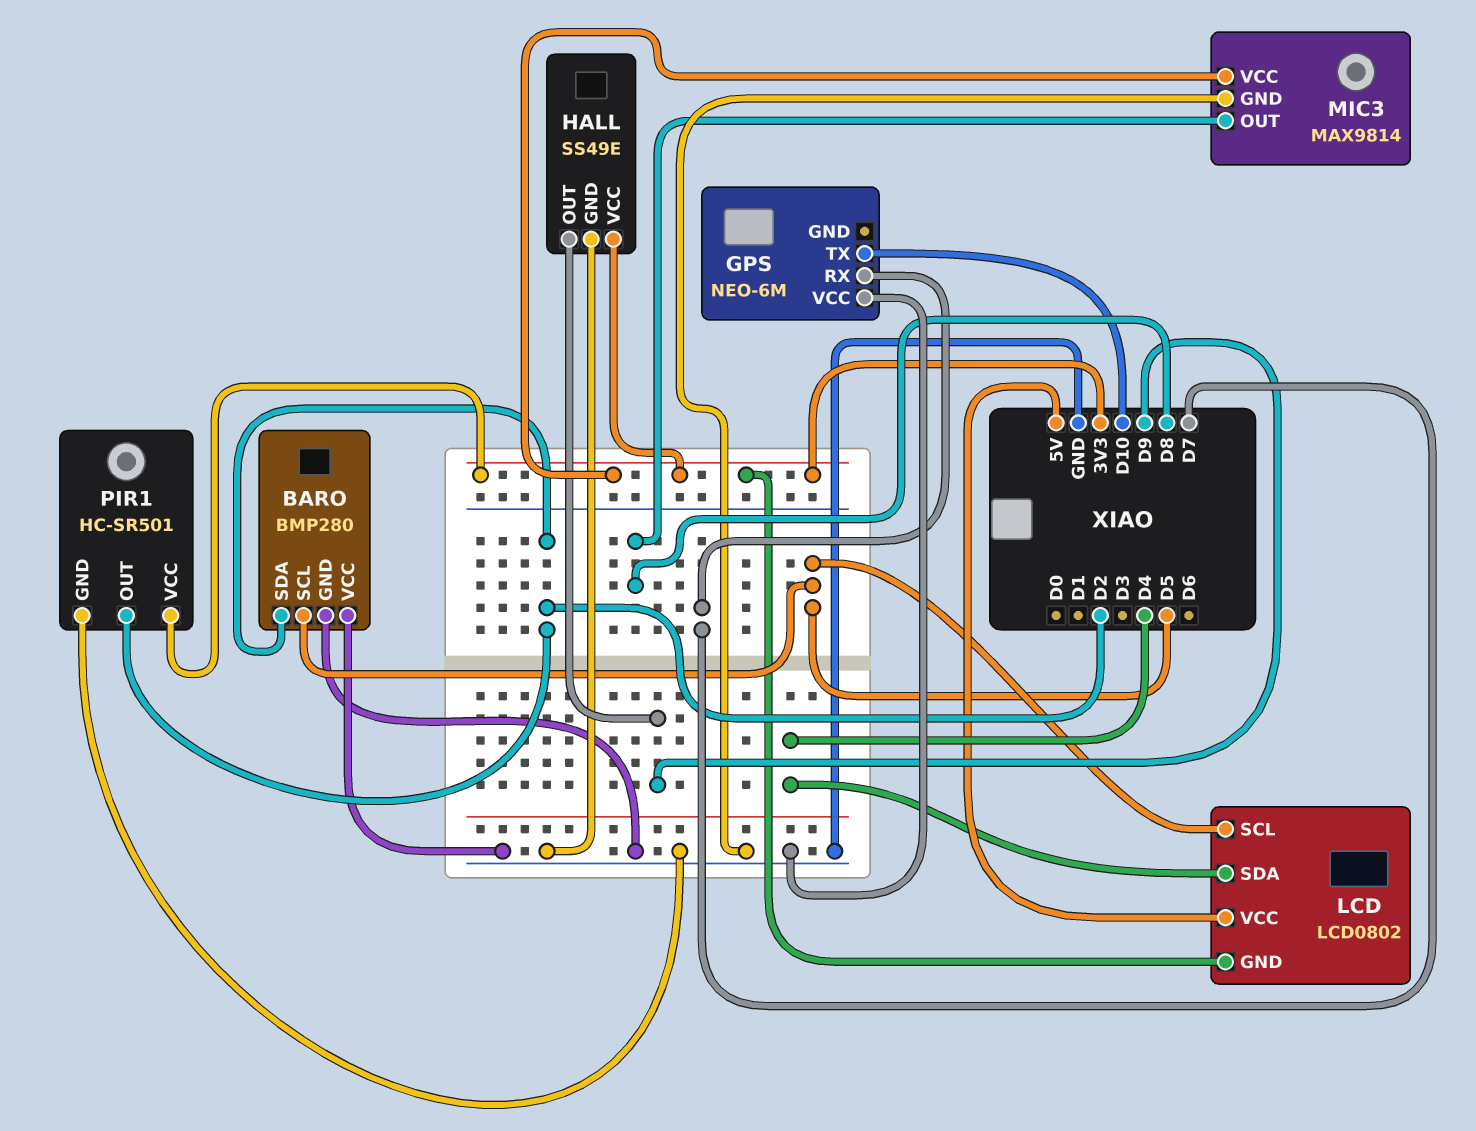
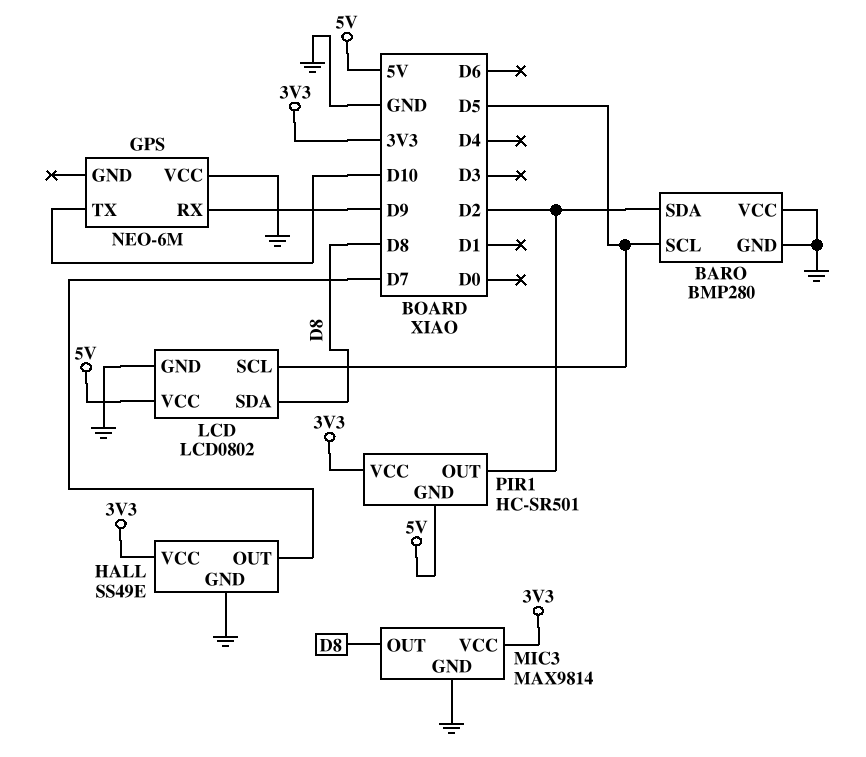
GPS pin RX: D7 -> D9
HALL pin OUT: D9 -> D7
LCD pin GND: 3V3 -> GND
LCD pin SDA: D4 -> D8
PIR1 pin GND: GND -> 5V

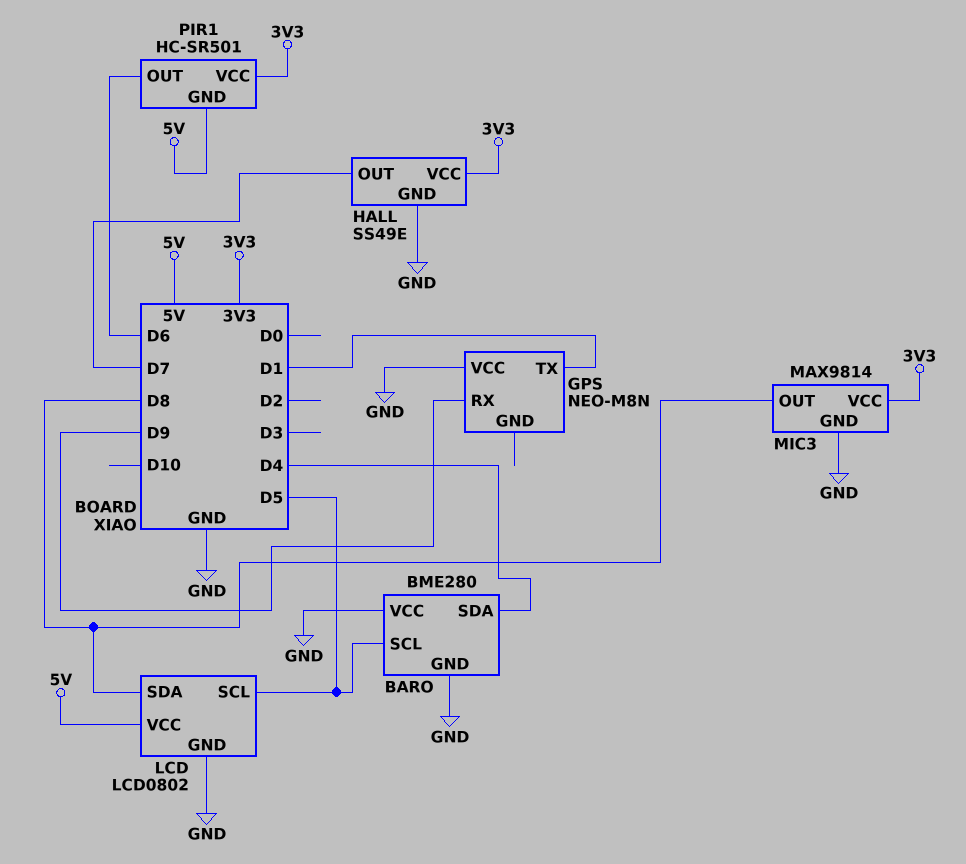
BARO: BMP280 -> BME280
BARO pin SDA: D2 -> D4
GPS: NEO-6M -> NEO-M8N
GPS pin TX: D10 -> D1
PIR1 pin OUT: D2 -> D6

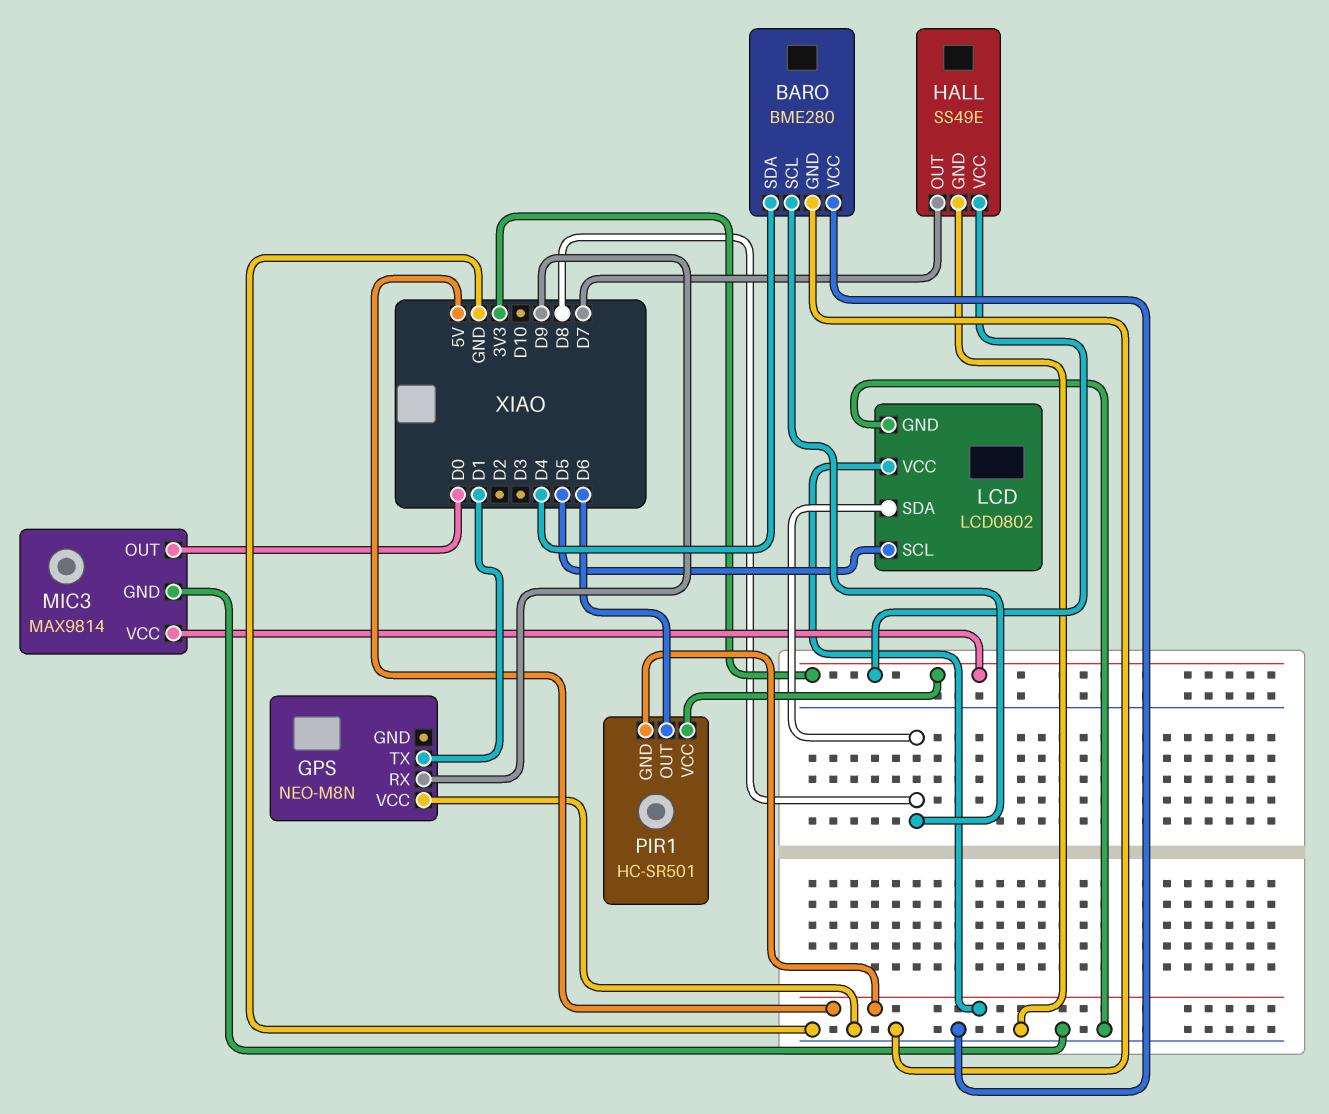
BARO pin SCL: D5 -> D8
MIC3 pin OUT: D8 -> D0

